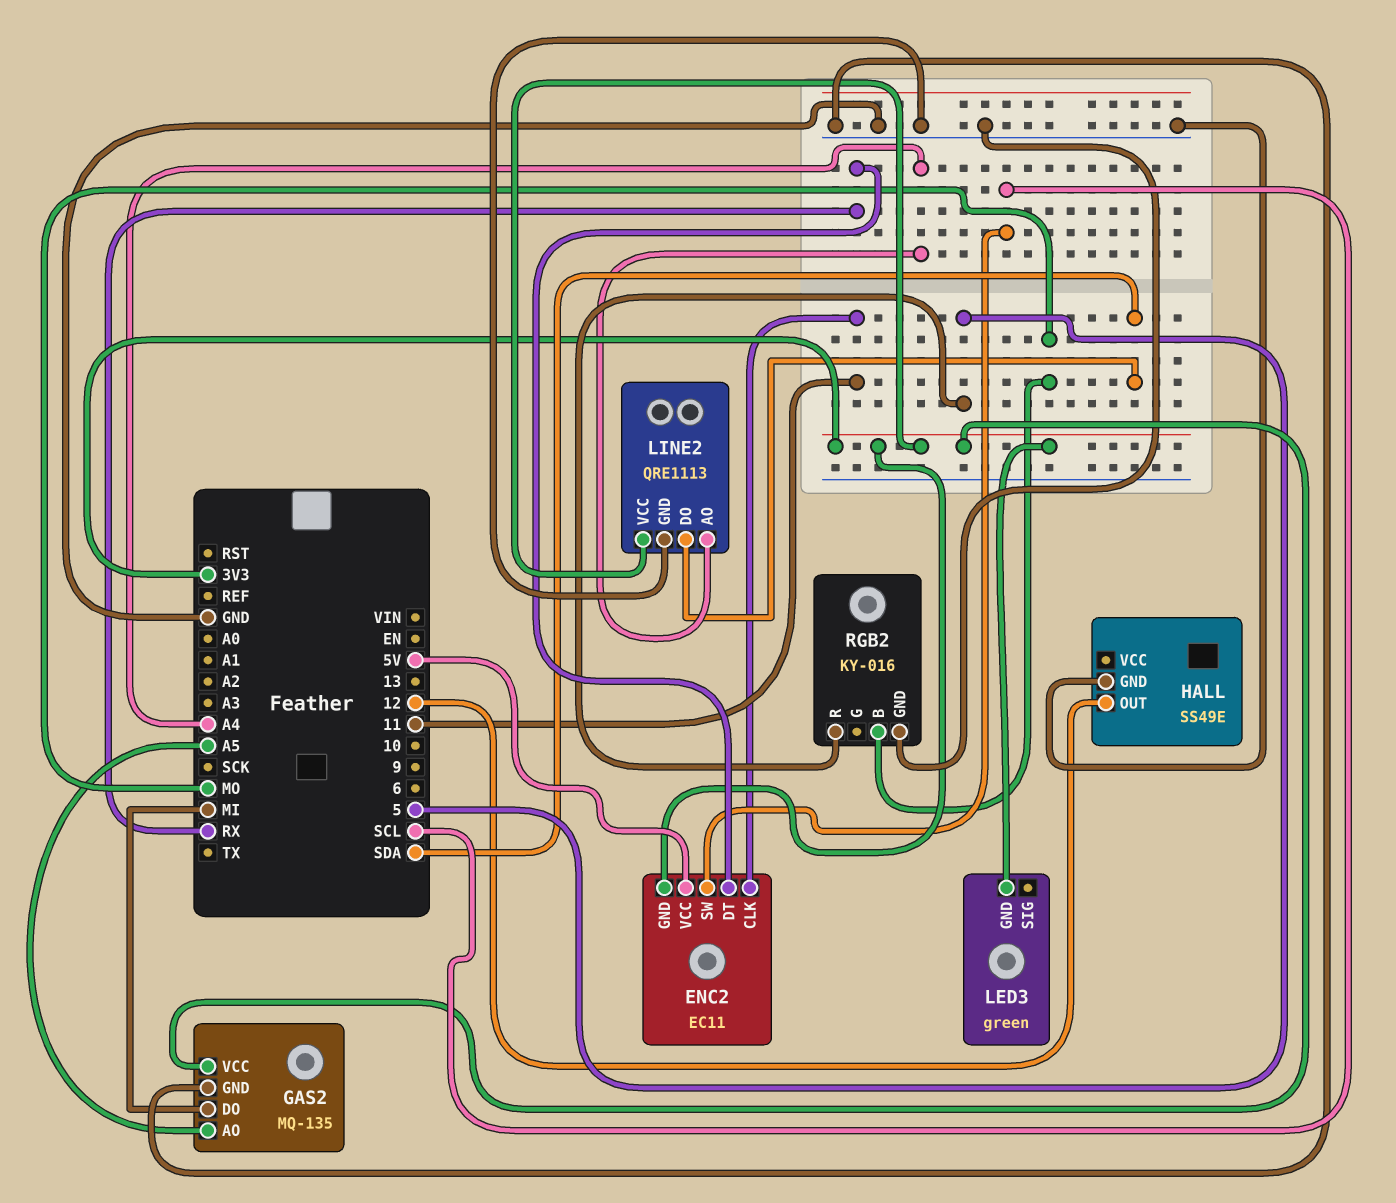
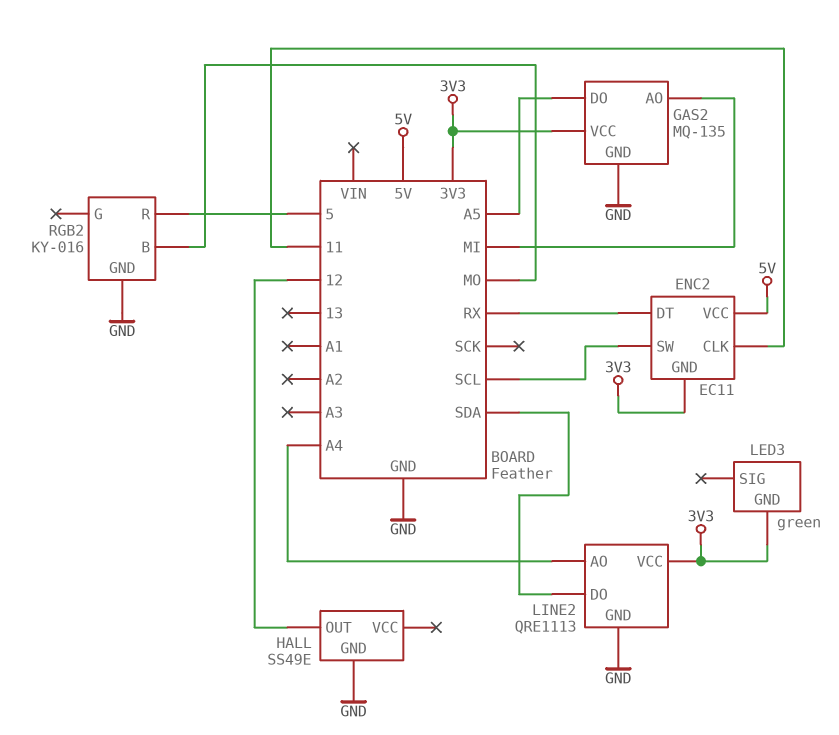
GAS2 pin AO: A5 -> MI
GAS2 pin DO: MI -> A5

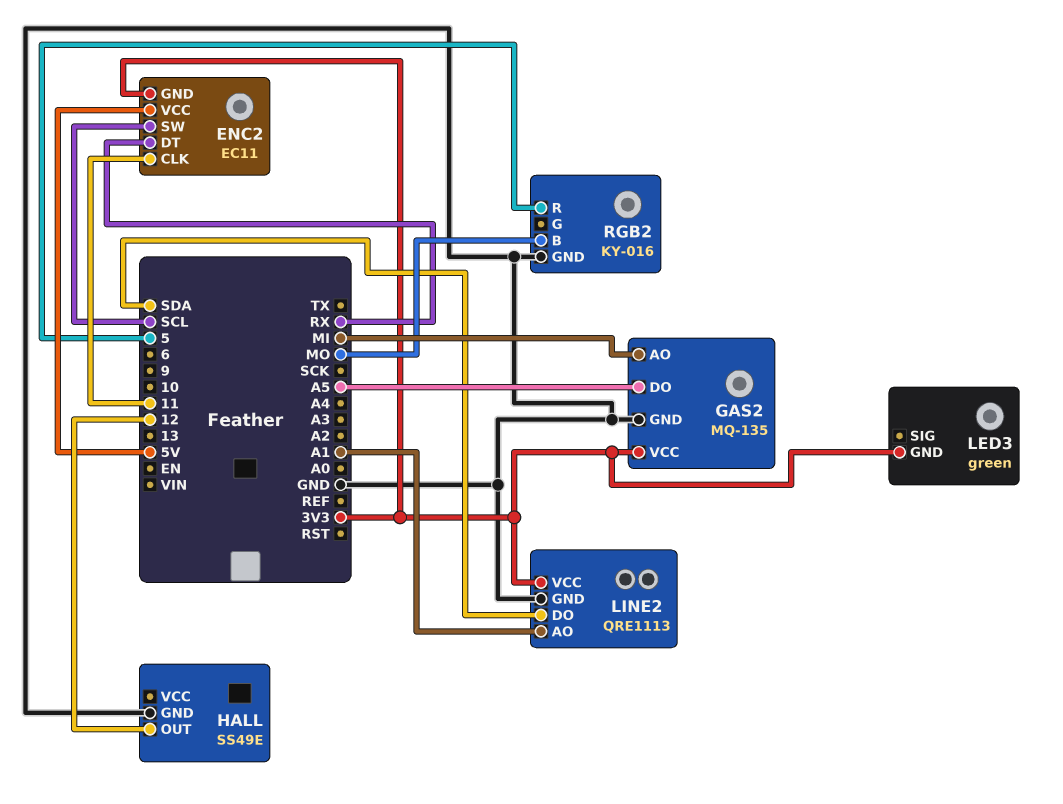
LINE2 pin AO: A4 -> A1

